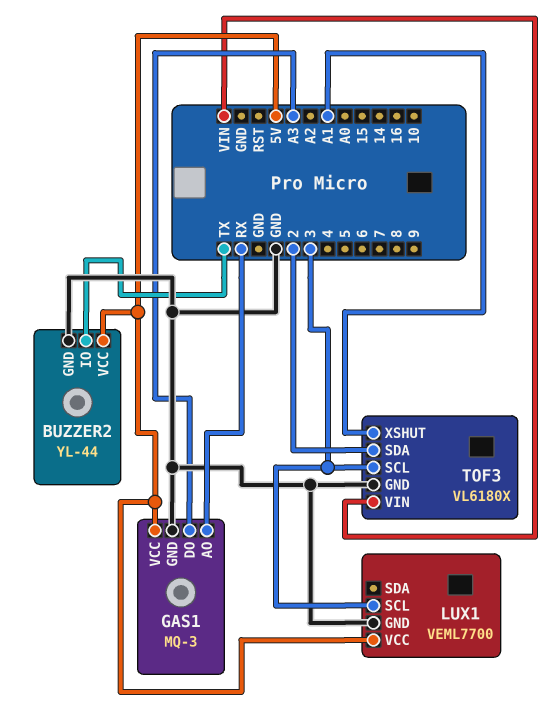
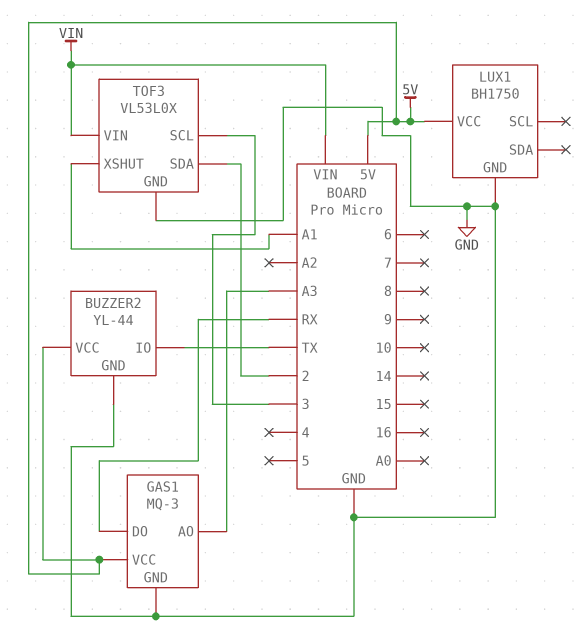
GAS1 pin AO: RX -> A3
GAS1 pin DO: A3 -> RX
LUX1: VEML7700 -> BH1750
LUX1 pin SCL: 3 -> none
TOF3: VL6180X -> VL53L0X

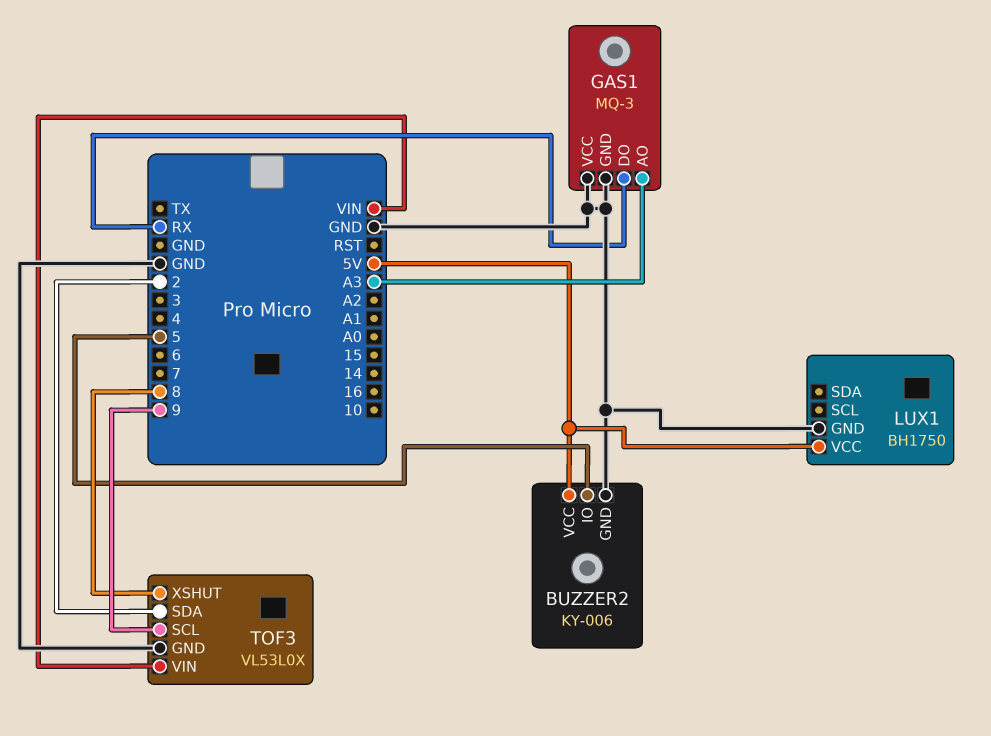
BUZZER2: YL-44 -> KY-006
BUZZER2 pin IO: TX -> 5
GAS1 pin VCC: 5V -> GND
TOF3 pin SCL: 3 -> 9
TOF3 pin XSHUT: A1 -> 8

